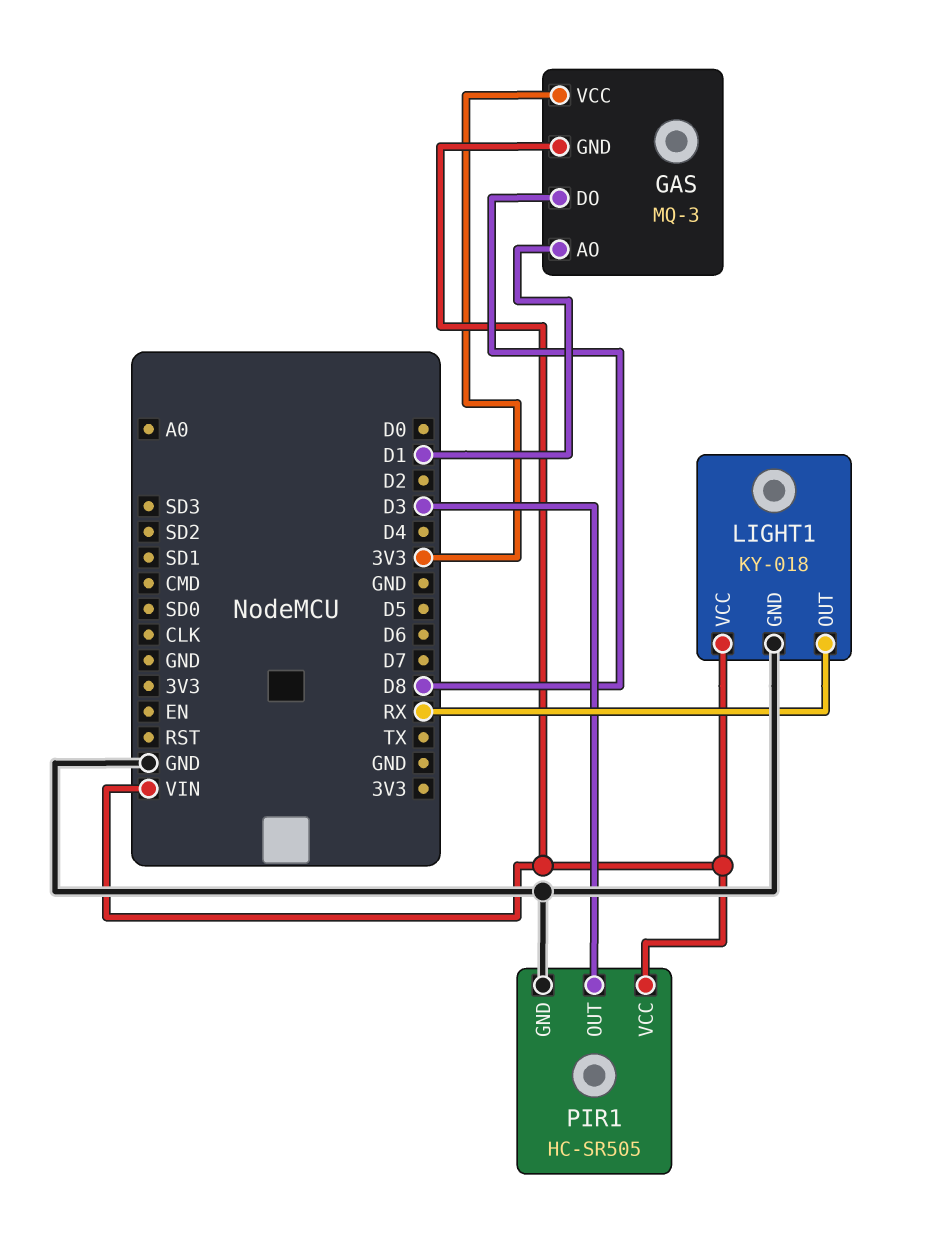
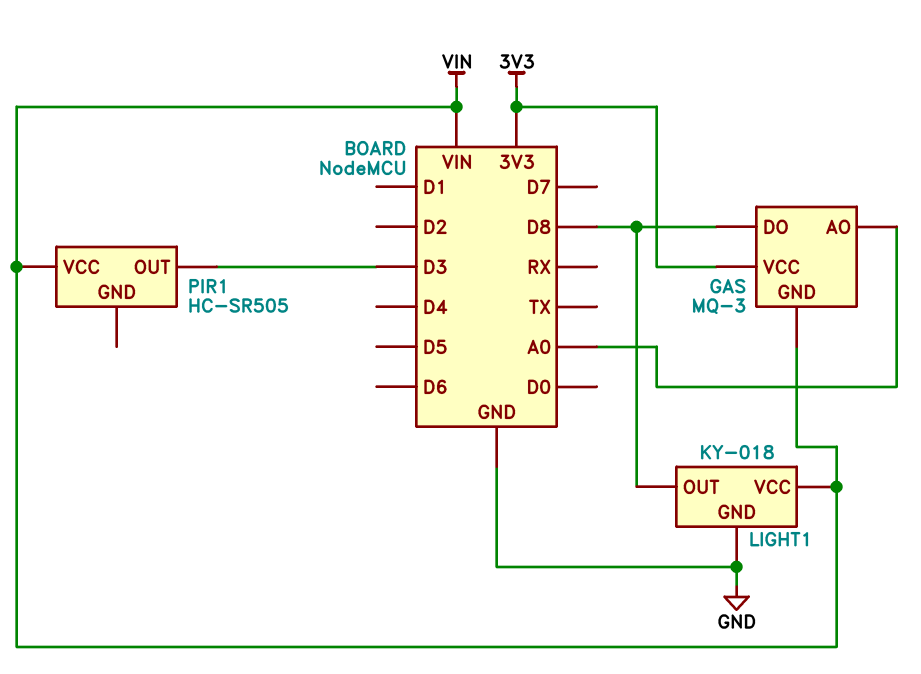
GAS pin AO: D1 -> A0
LIGHT1 pin OUT: RX -> D8
PIR1 pin GND: GND -> none

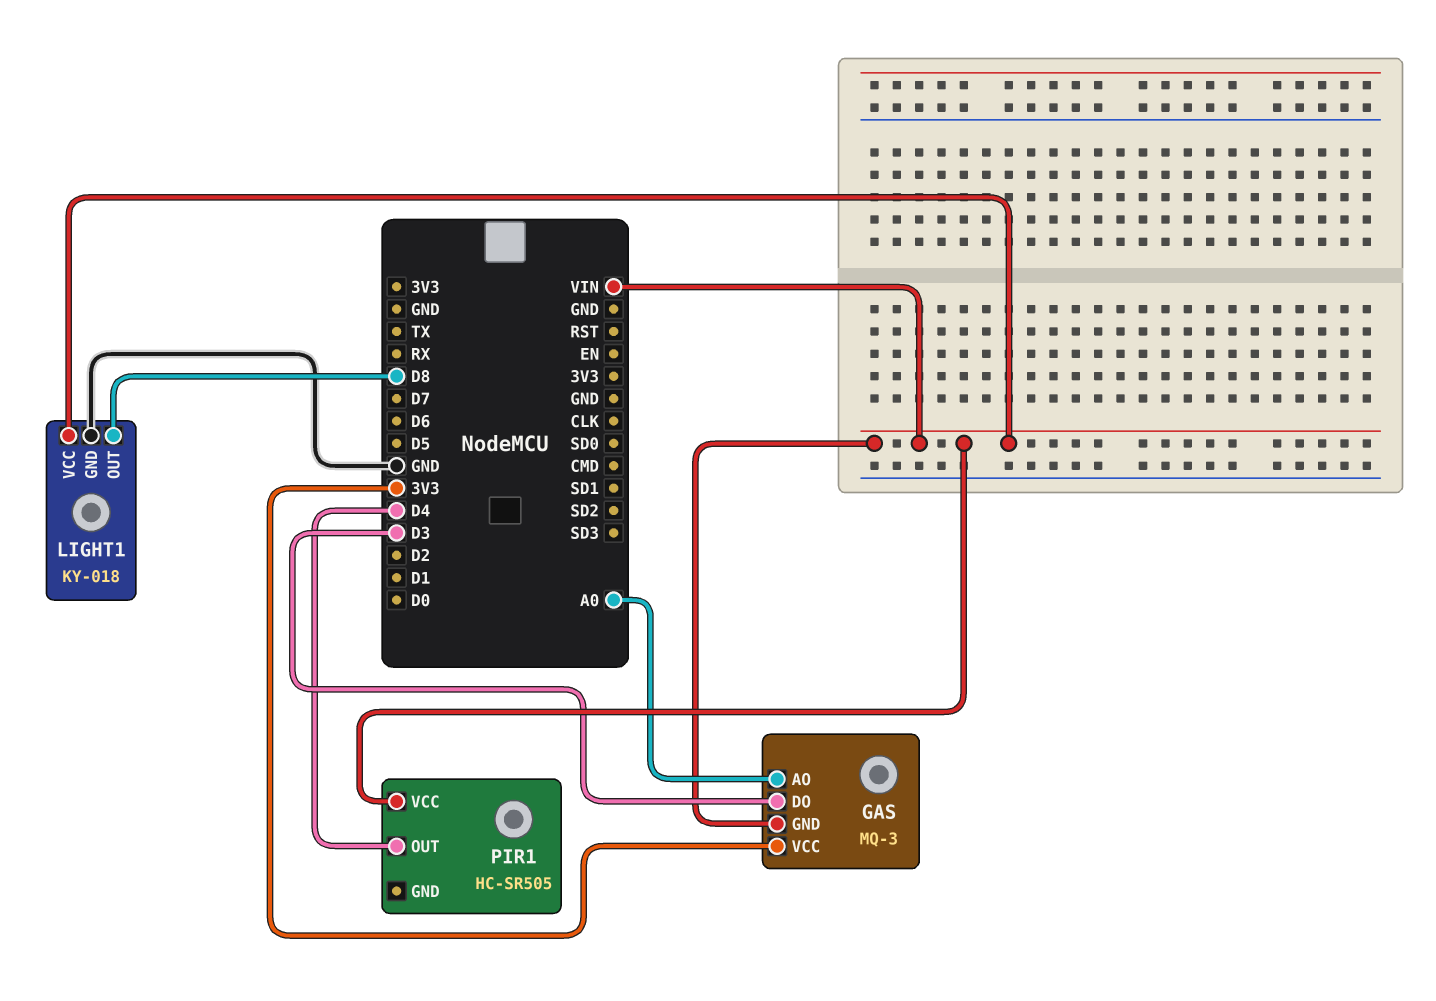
GAS pin DO: D8 -> D3
PIR1 pin OUT: D3 -> D4

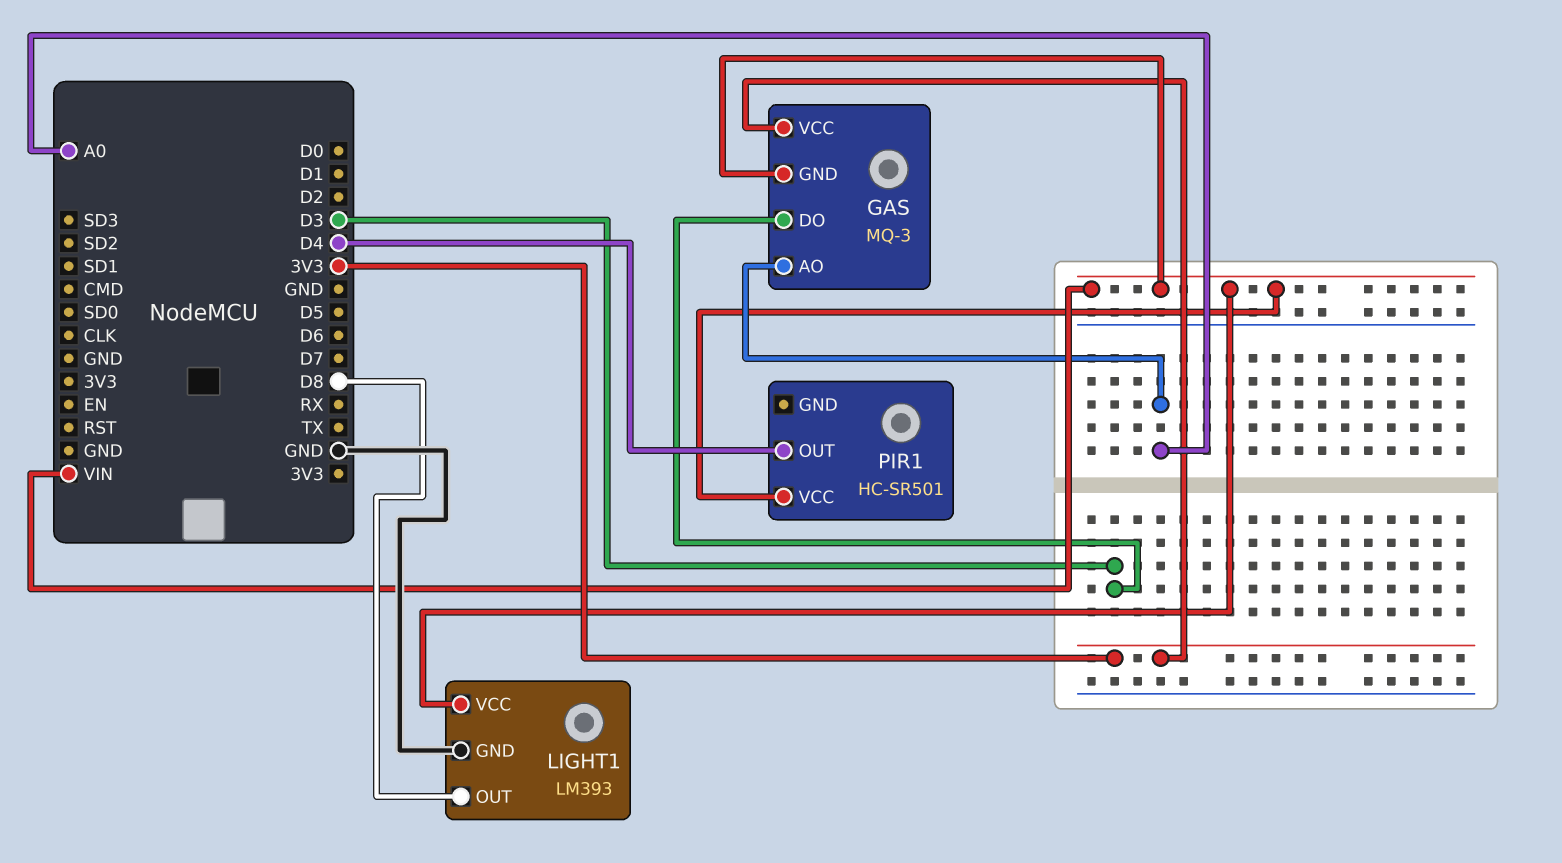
LIGHT1: KY-018 -> LM393
PIR1: HC-SR505 -> HC-SR501

